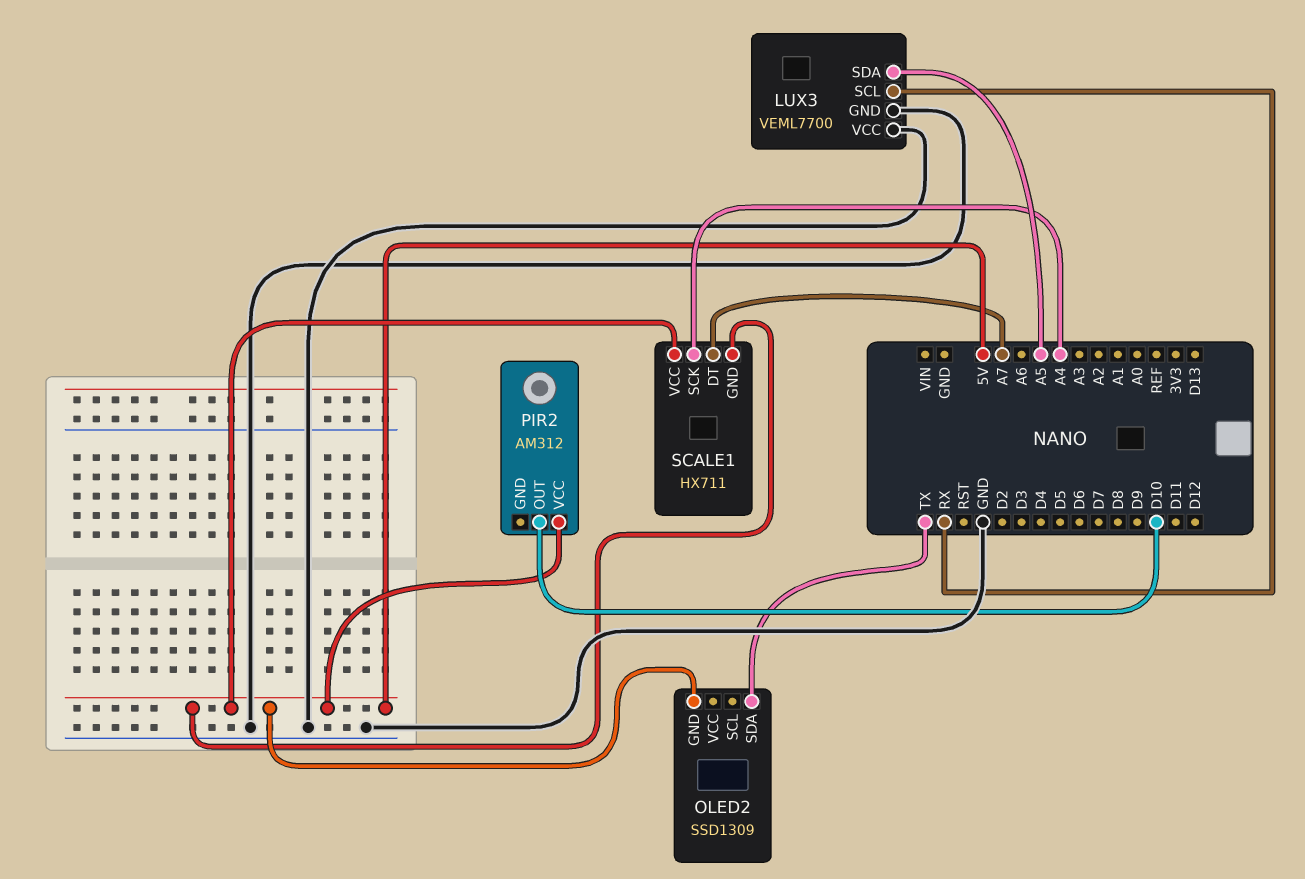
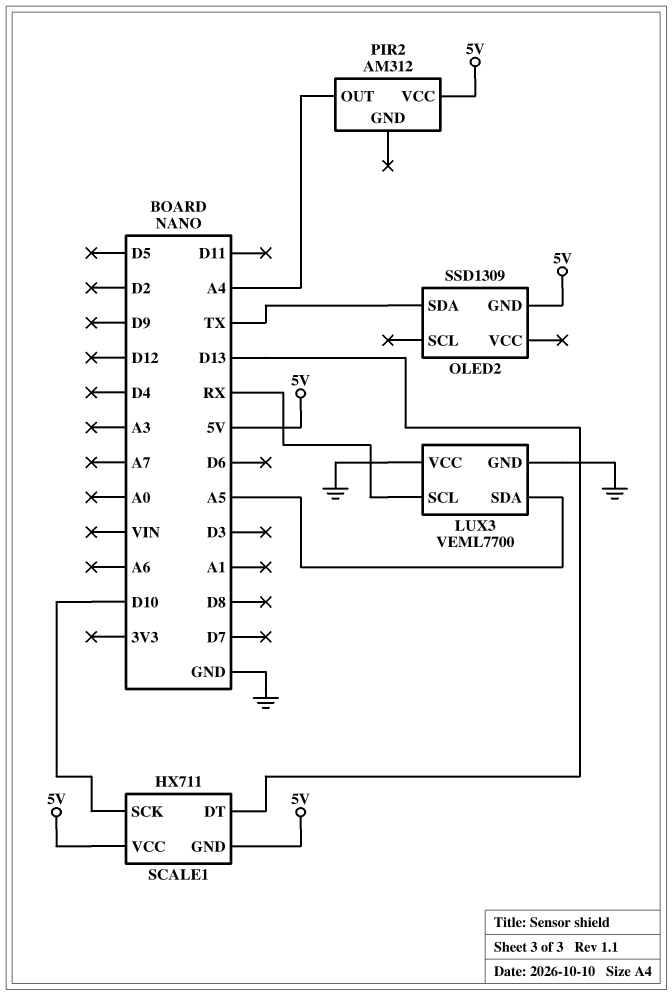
PIR2 pin OUT: D10 -> A4
SCALE1 pin DT: A7 -> D13
SCALE1 pin SCK: A4 -> D10

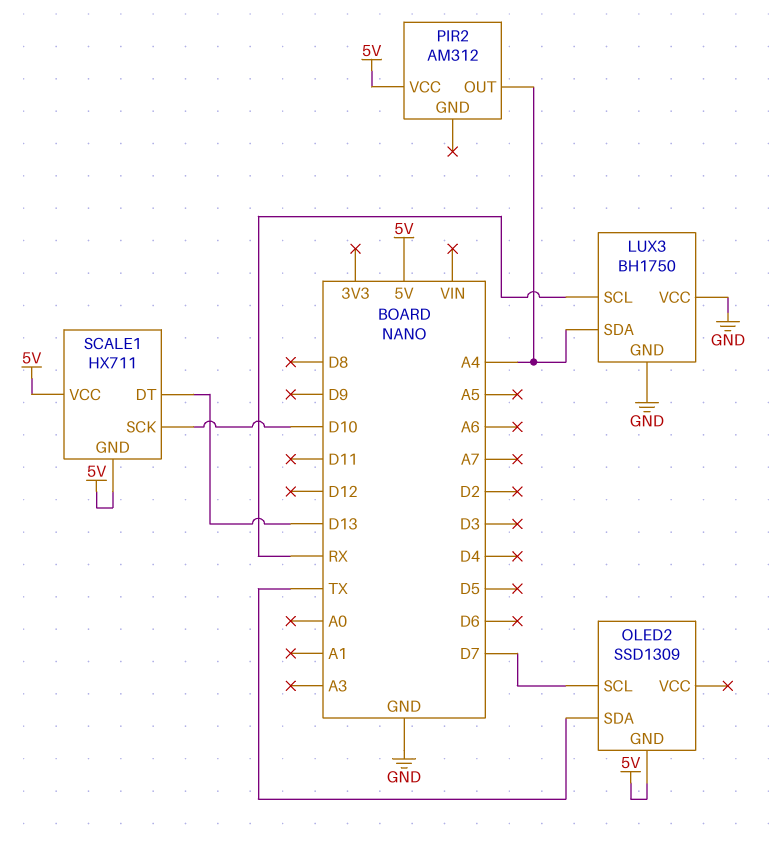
LUX3: VEML7700 -> BH1750
LUX3 pin SDA: A5 -> A4
OLED2 pin SCL: none -> D7

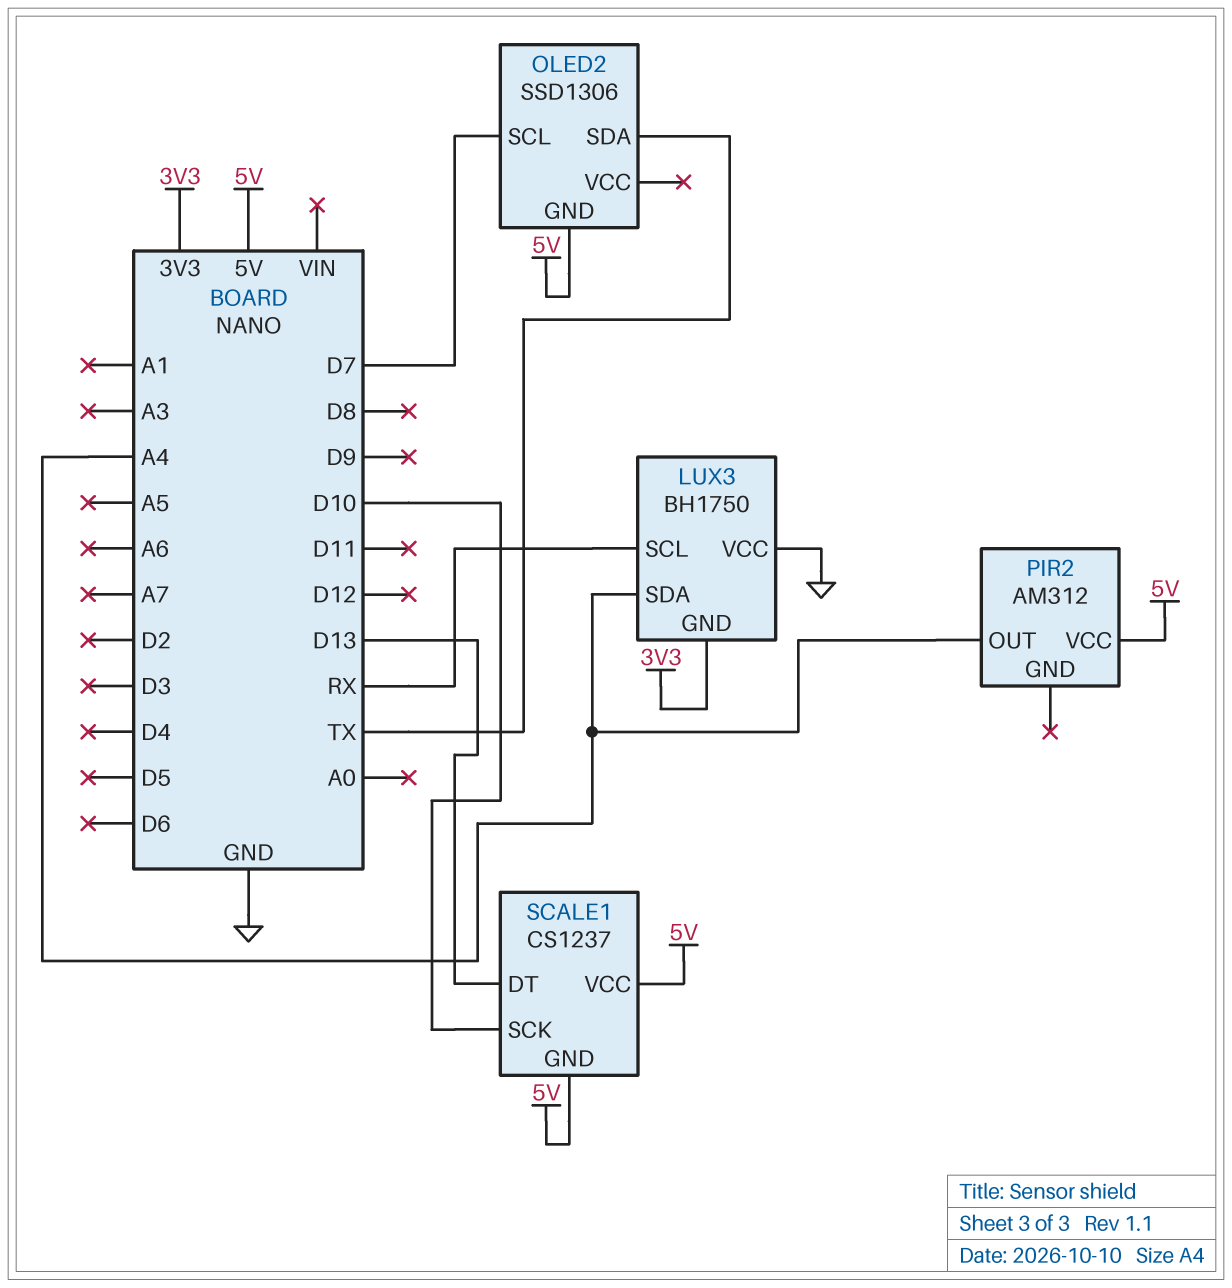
LUX3 pin GND: GND -> 3V3
OLED2: SSD1309 -> SSD1306
SCALE1: HX711 -> CS1237

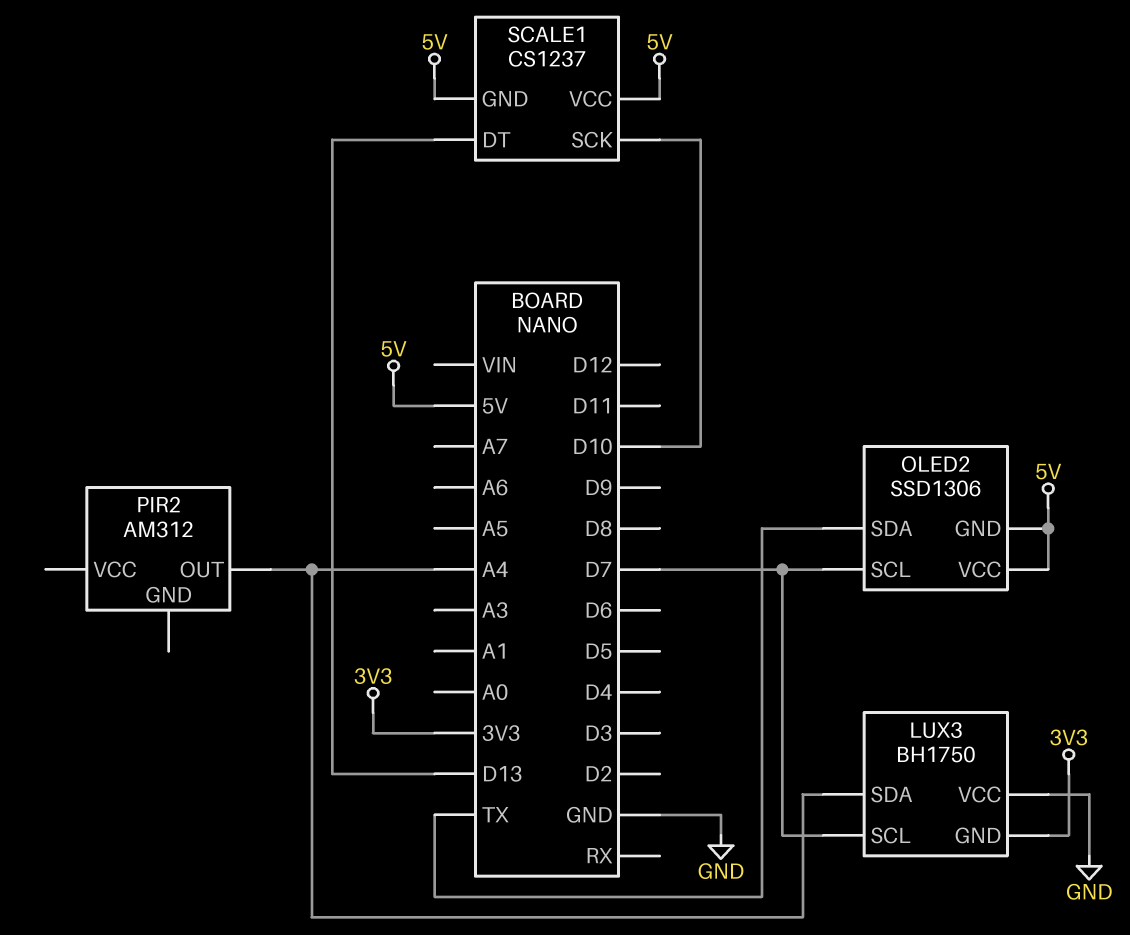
LUX3 pin SCL: RX -> D7
OLED2 pin VCC: none -> 5V
PIR2 pin VCC: 5V -> none

